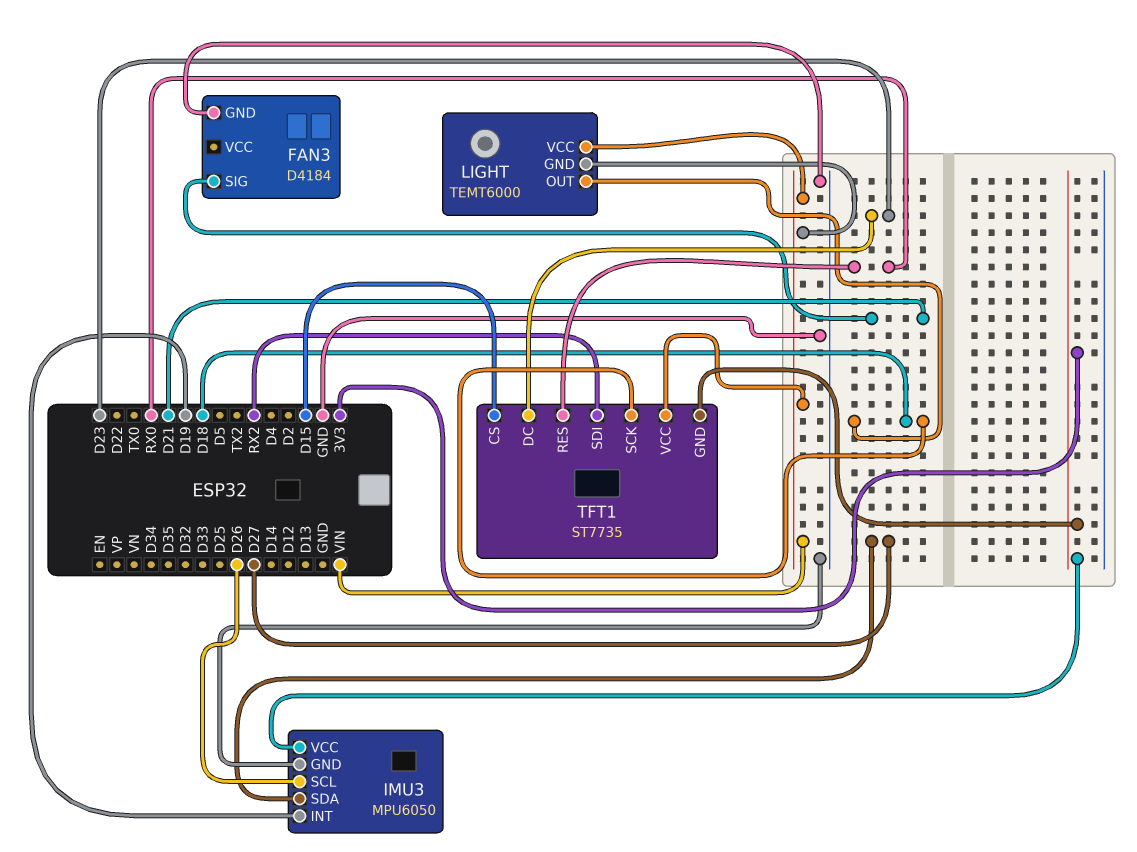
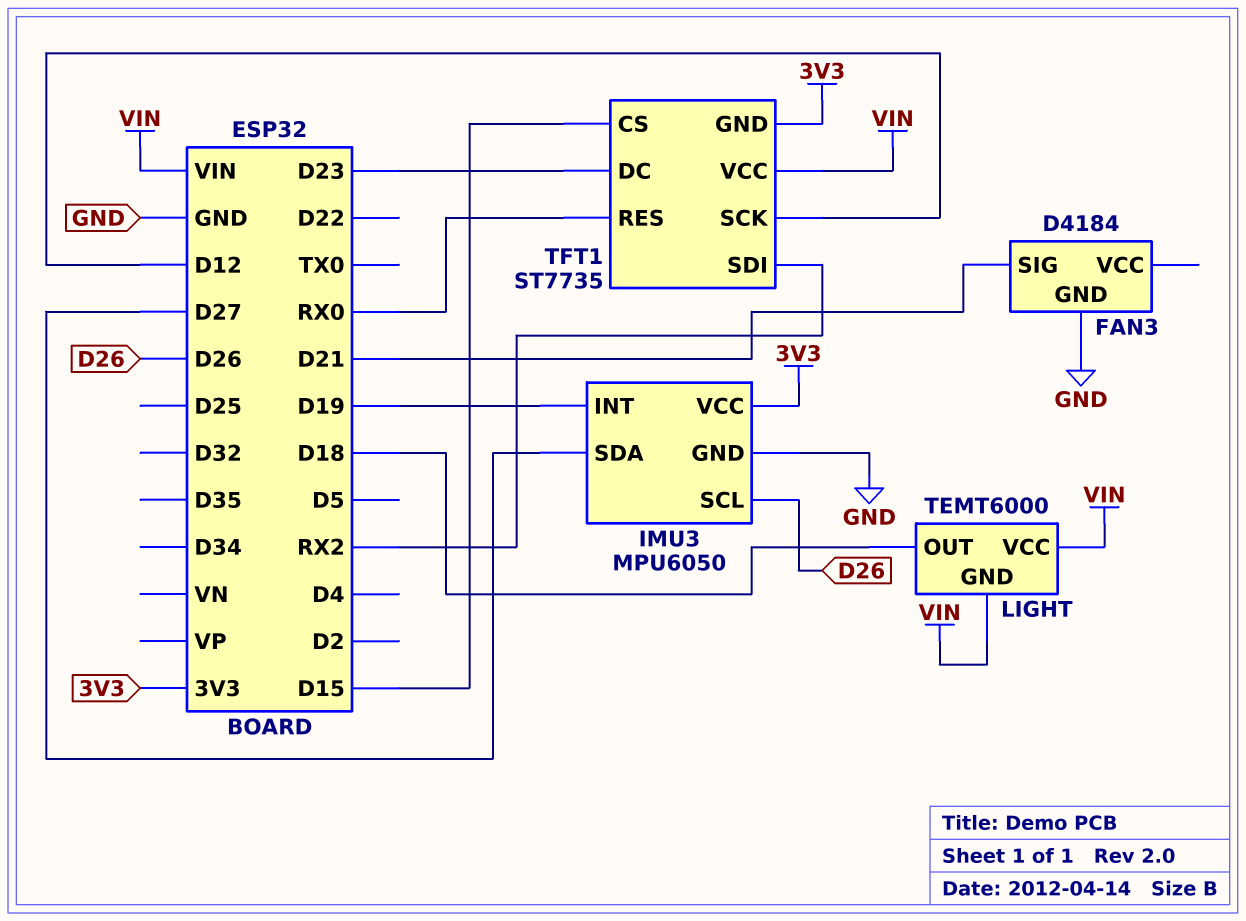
TFT1 pin SCK: D18 -> D12

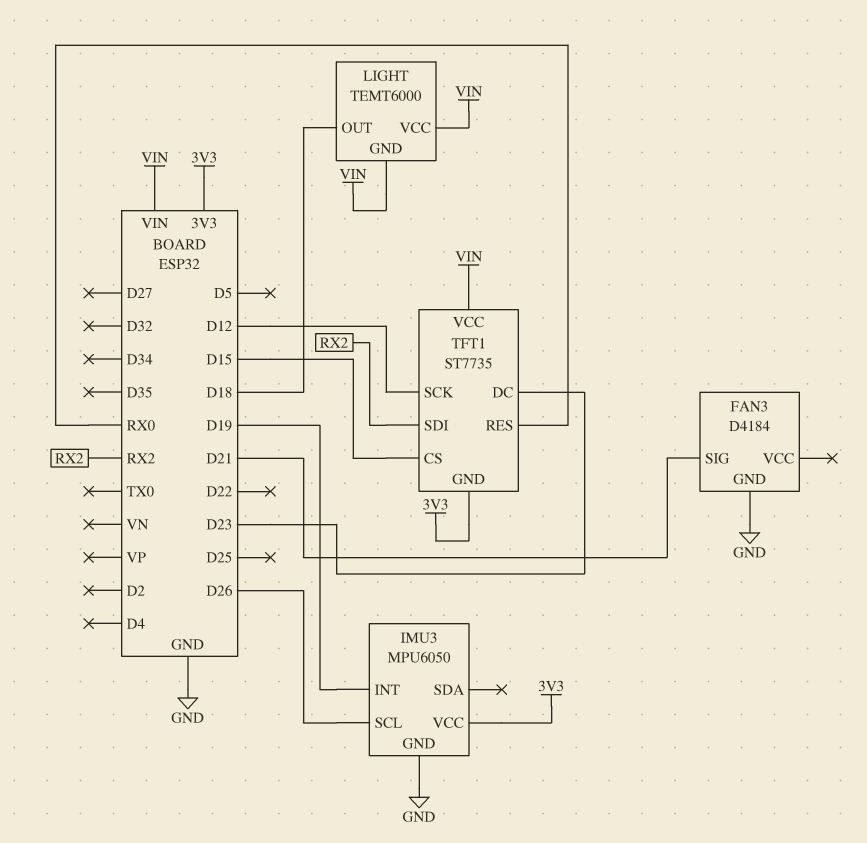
IMU3 pin SDA: D27 -> none

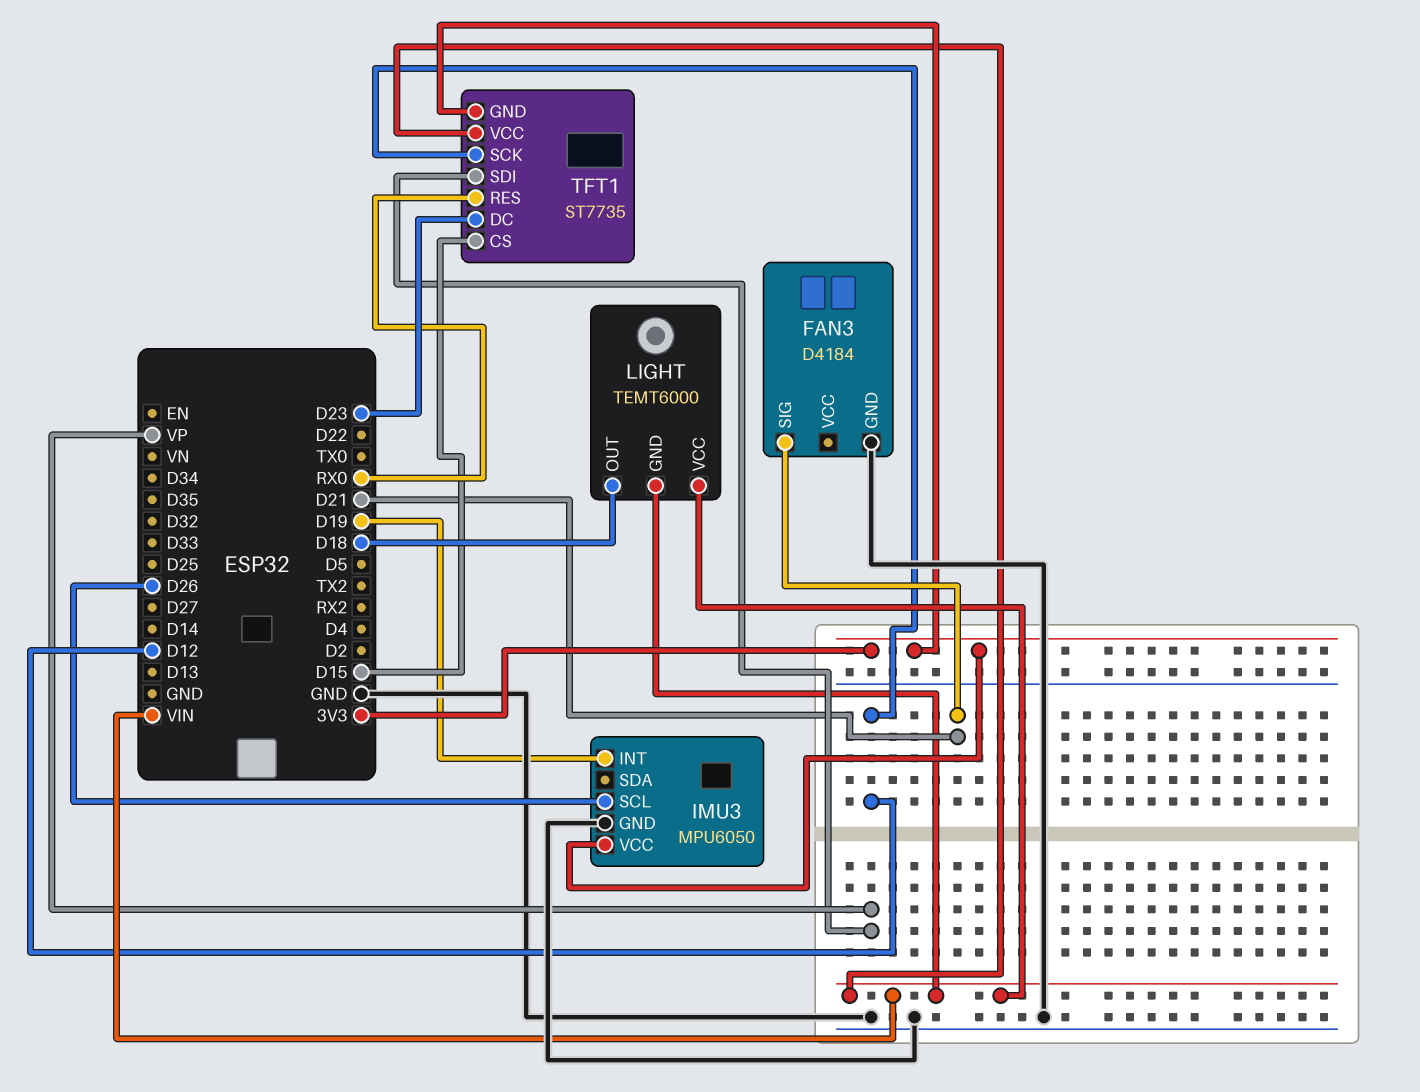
TFT1 pin SDI: RX2 -> VP

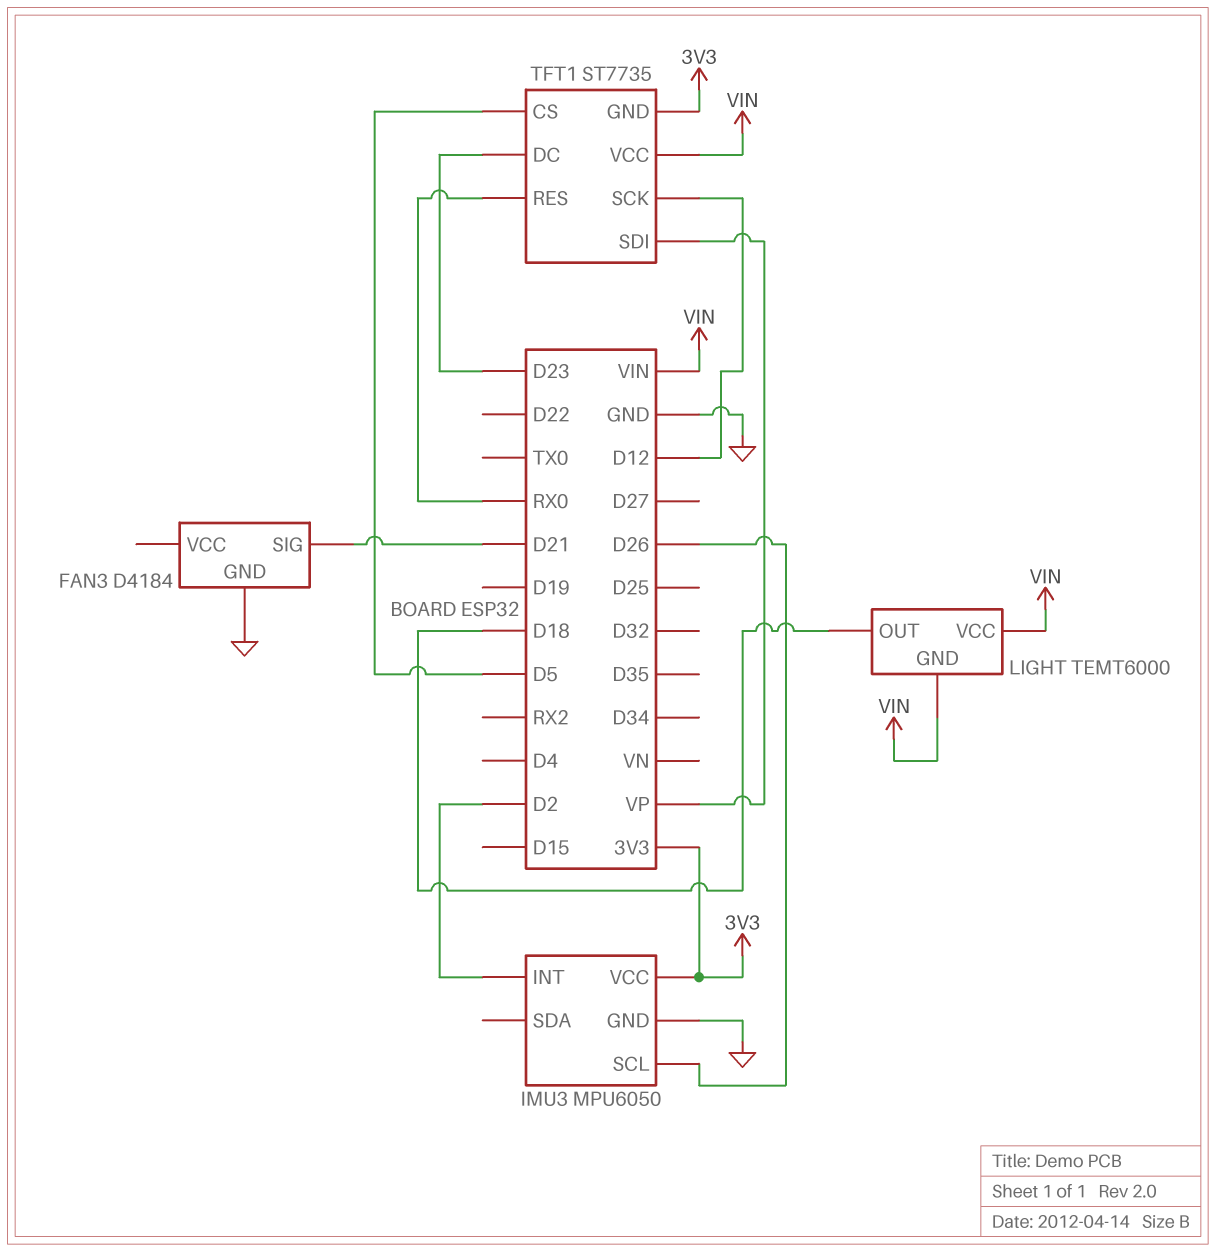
IMU3 pin INT: D19 -> D2
TFT1 pin CS: D15 -> D5

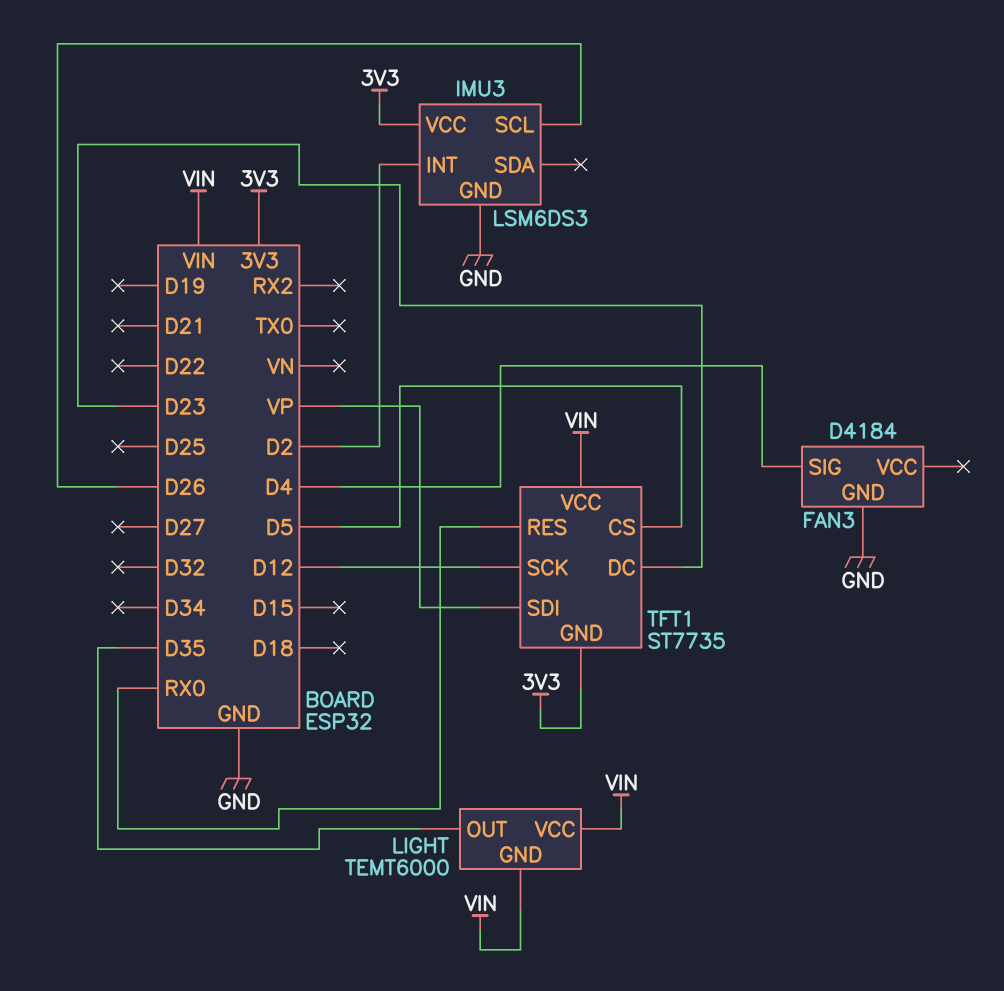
FAN3 pin SIG: D21 -> D4
IMU3: MPU6050 -> LSM6DS3
LIGHT pin OUT: D18 -> D35

